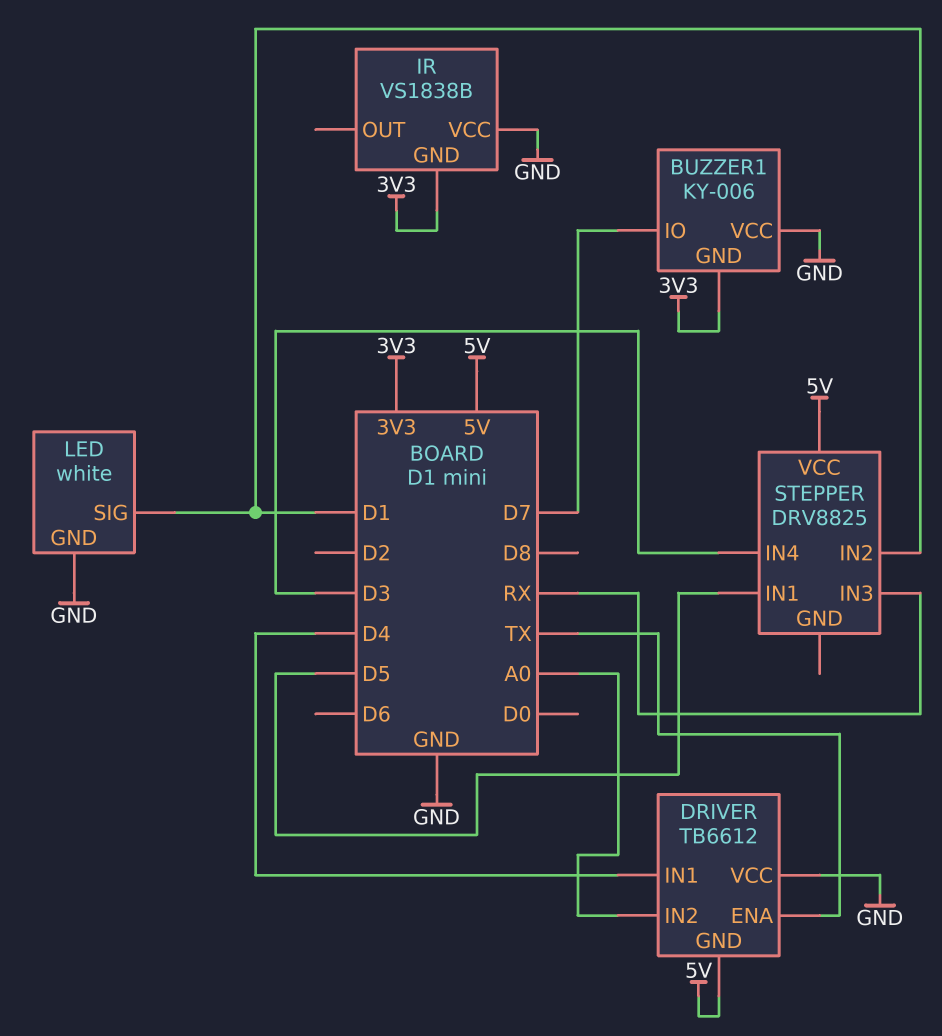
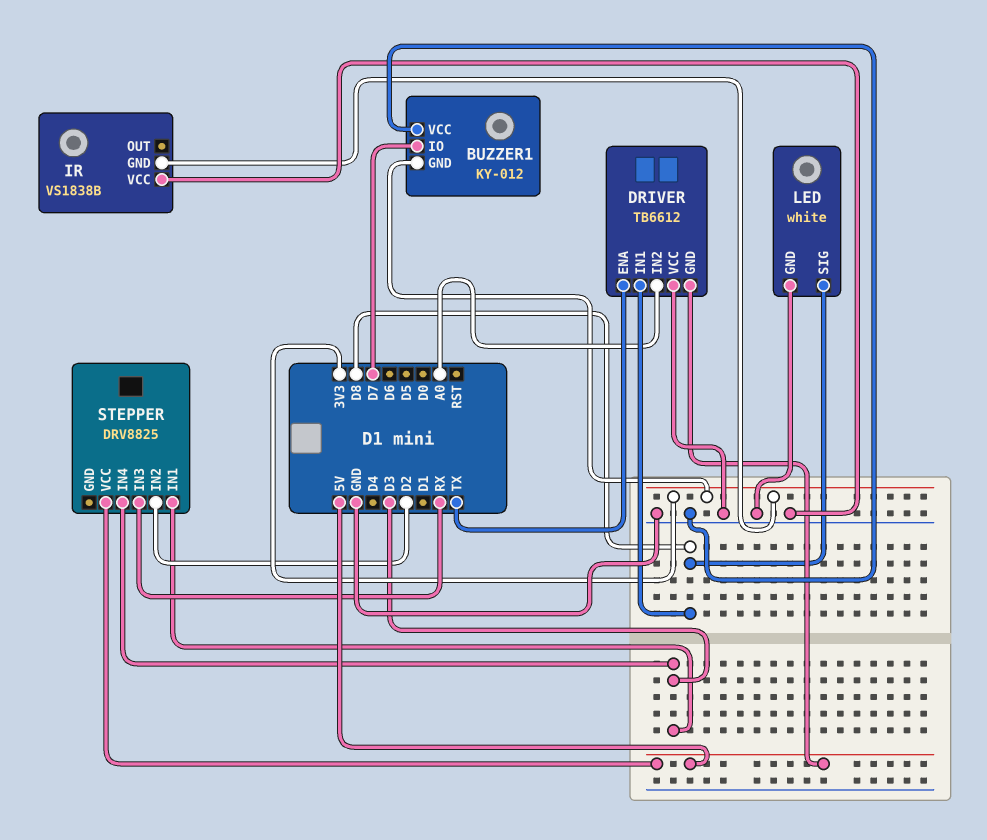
BUZZER1: KY-006 -> KY-012
DRIVER pin IN1: D4 -> D8
LED pin SIG: D1 -> D8
STEPPER pin IN1: D5 -> D3
STEPPER pin IN2: D1 -> D2

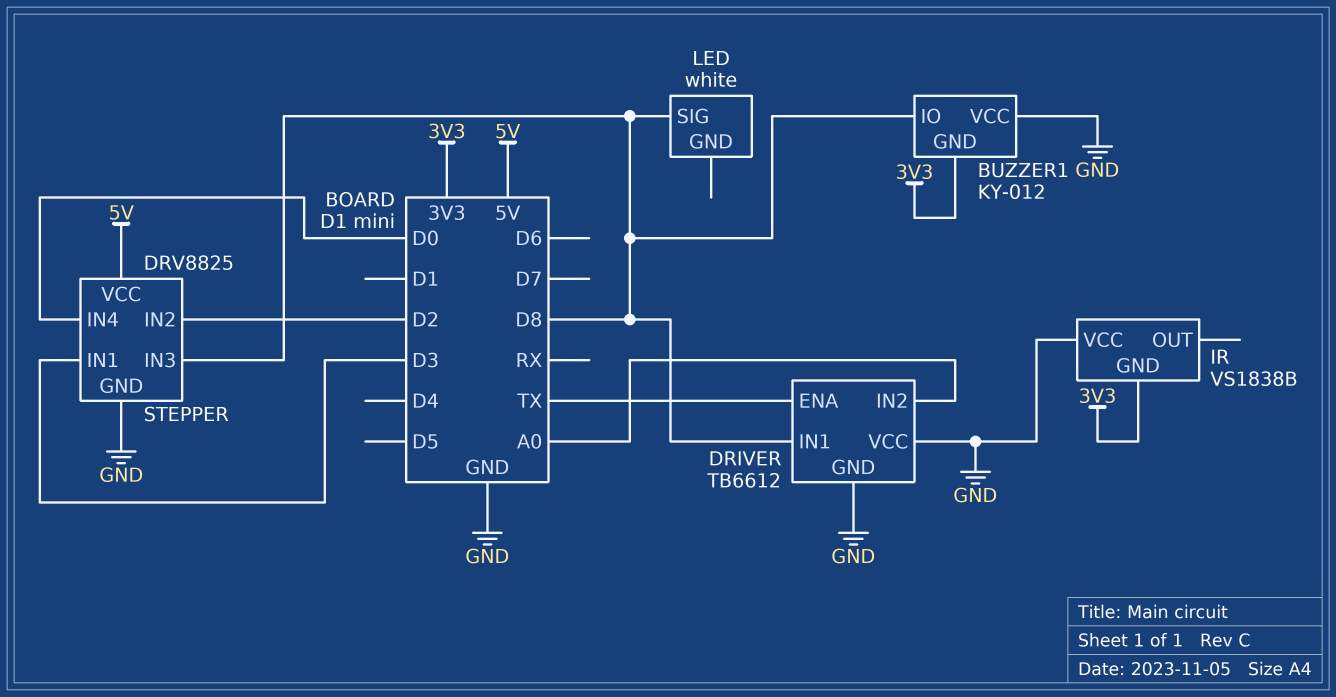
BUZZER1 pin IO: D7 -> D8
DRIVER pin GND: 5V -> GND
LED pin GND: GND -> none
STEPPER pin GND: none -> GND
STEPPER pin IN3: RX -> D8
STEPPER pin IN4: D3 -> D0

